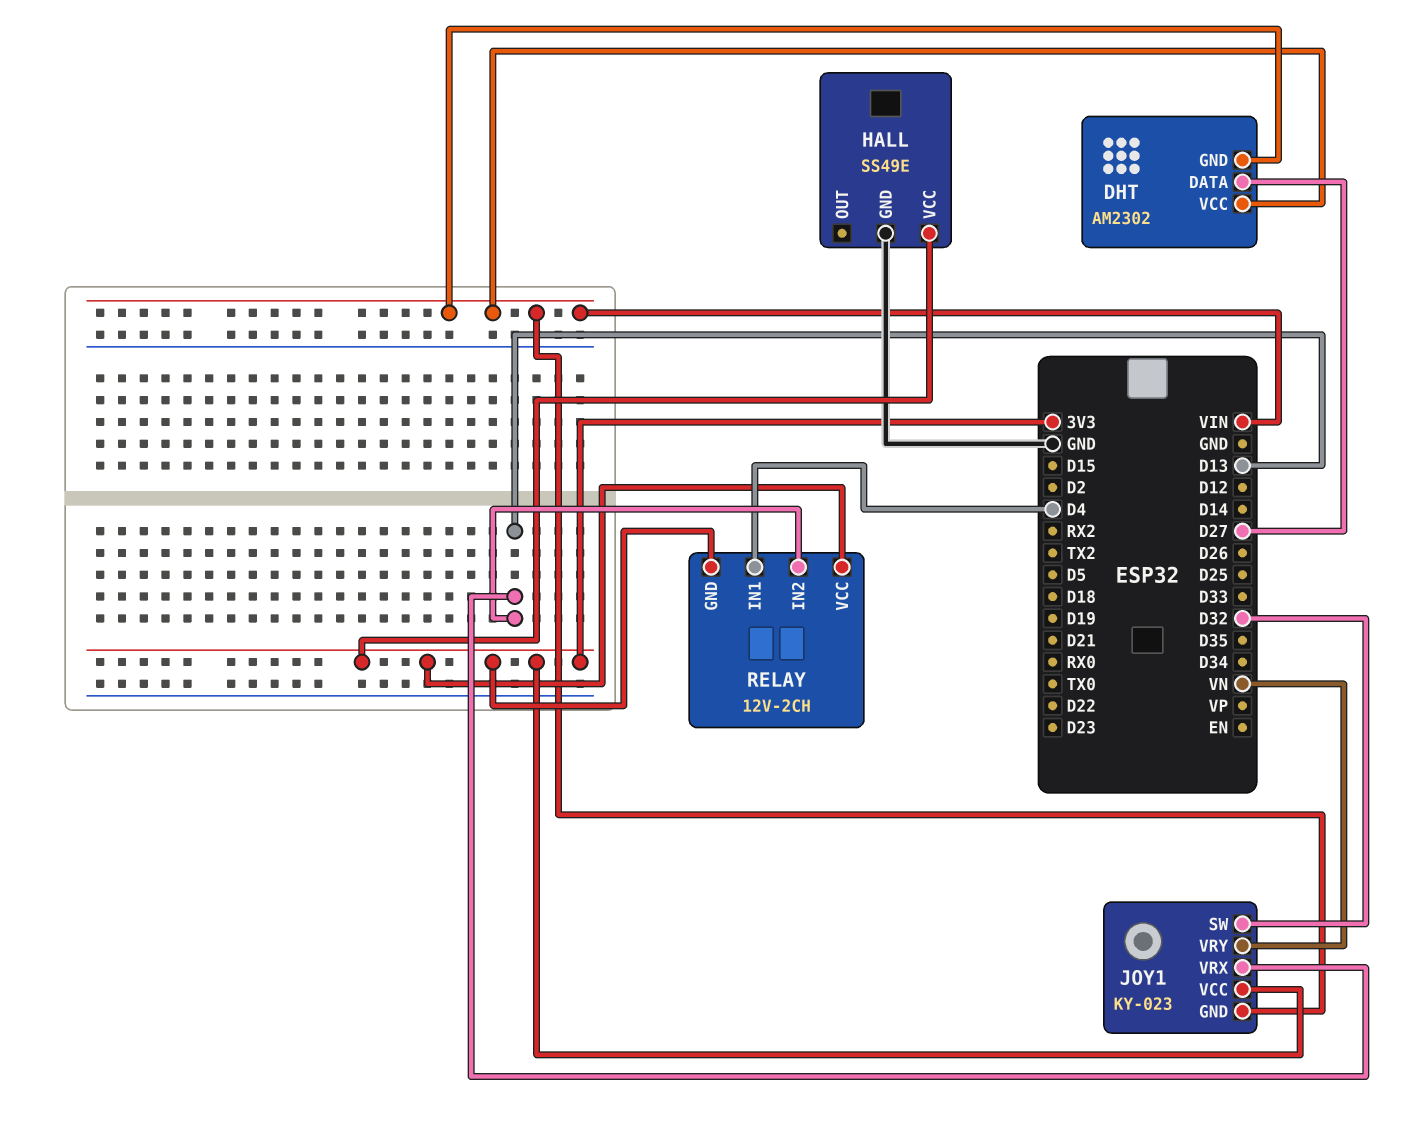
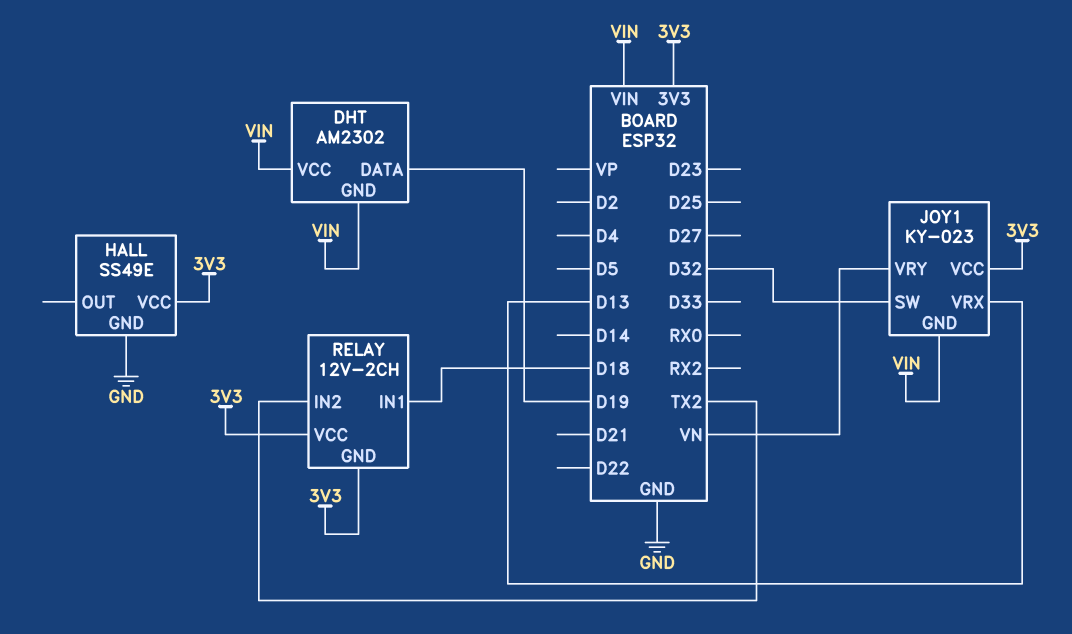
DHT pin DATA: D27 -> D19
RELAY pin IN1: D4 -> D18
RELAY pin IN2: D13 -> TX2

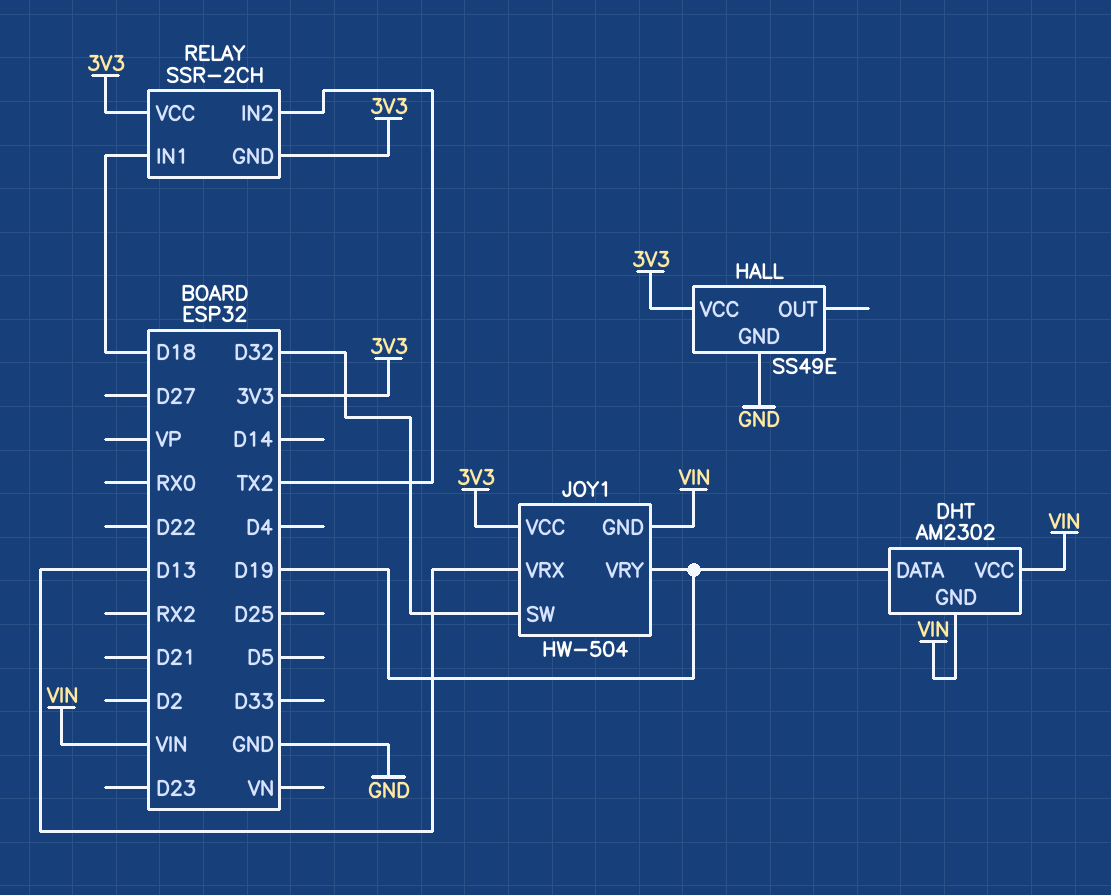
JOY1: KY-023 -> HW-504
JOY1 pin VRY: VN -> D19
RELAY: 12V-2CH -> SSR-2CH

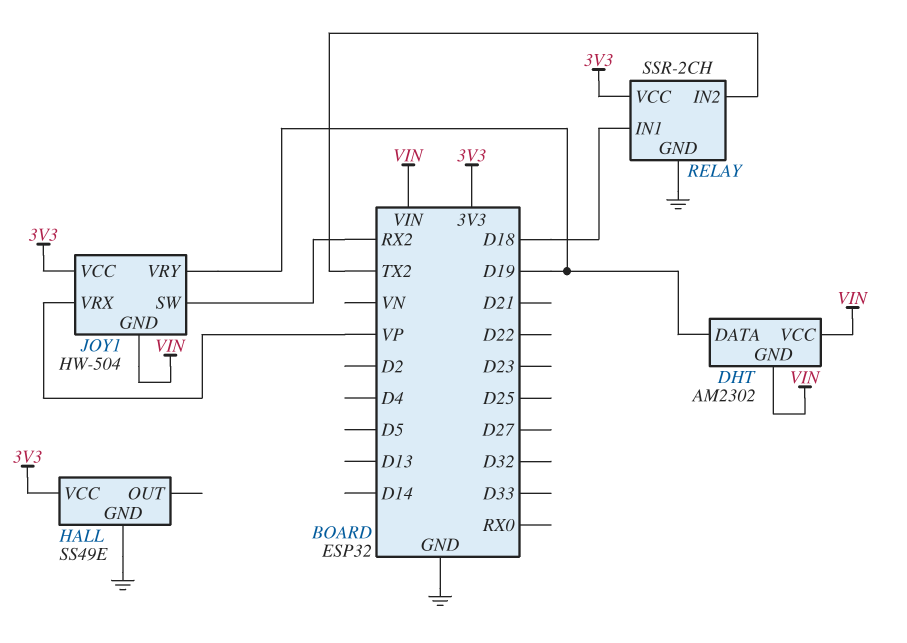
JOY1 pin SW: D32 -> RX2
JOY1 pin VRX: D13 -> VP
RELAY pin GND: 3V3 -> GND

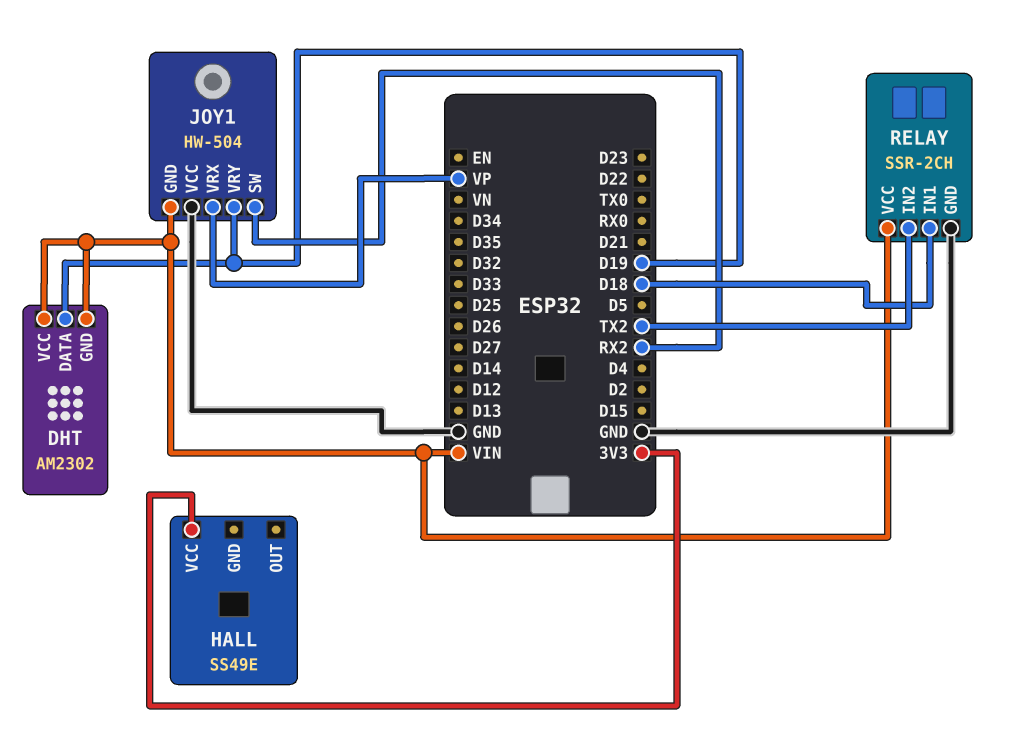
HALL pin GND: GND -> none
JOY1 pin VCC: 3V3 -> GND
RELAY pin VCC: 3V3 -> VIN

